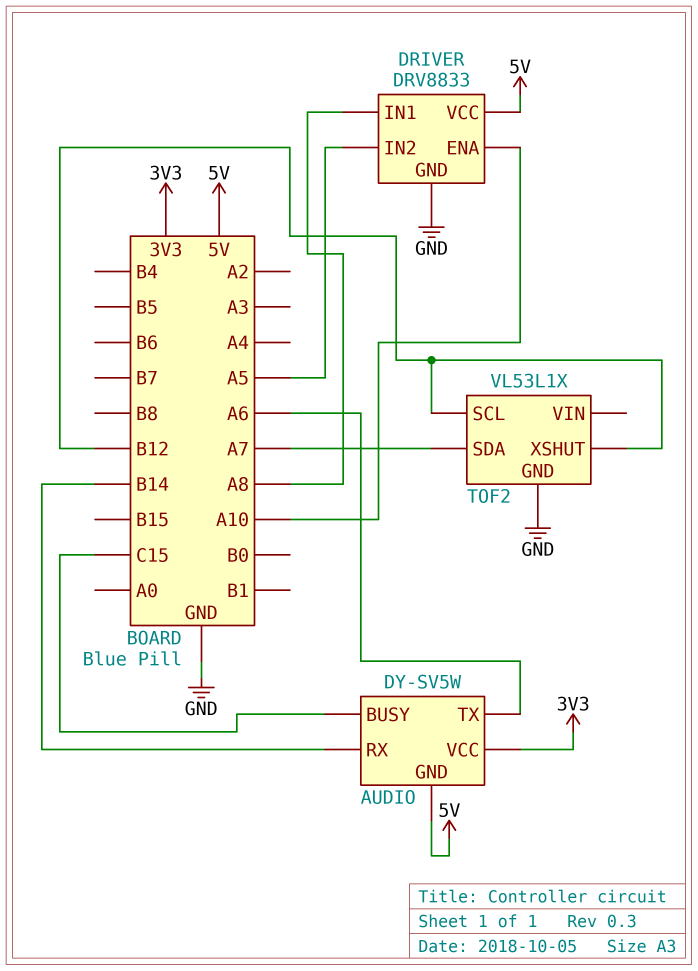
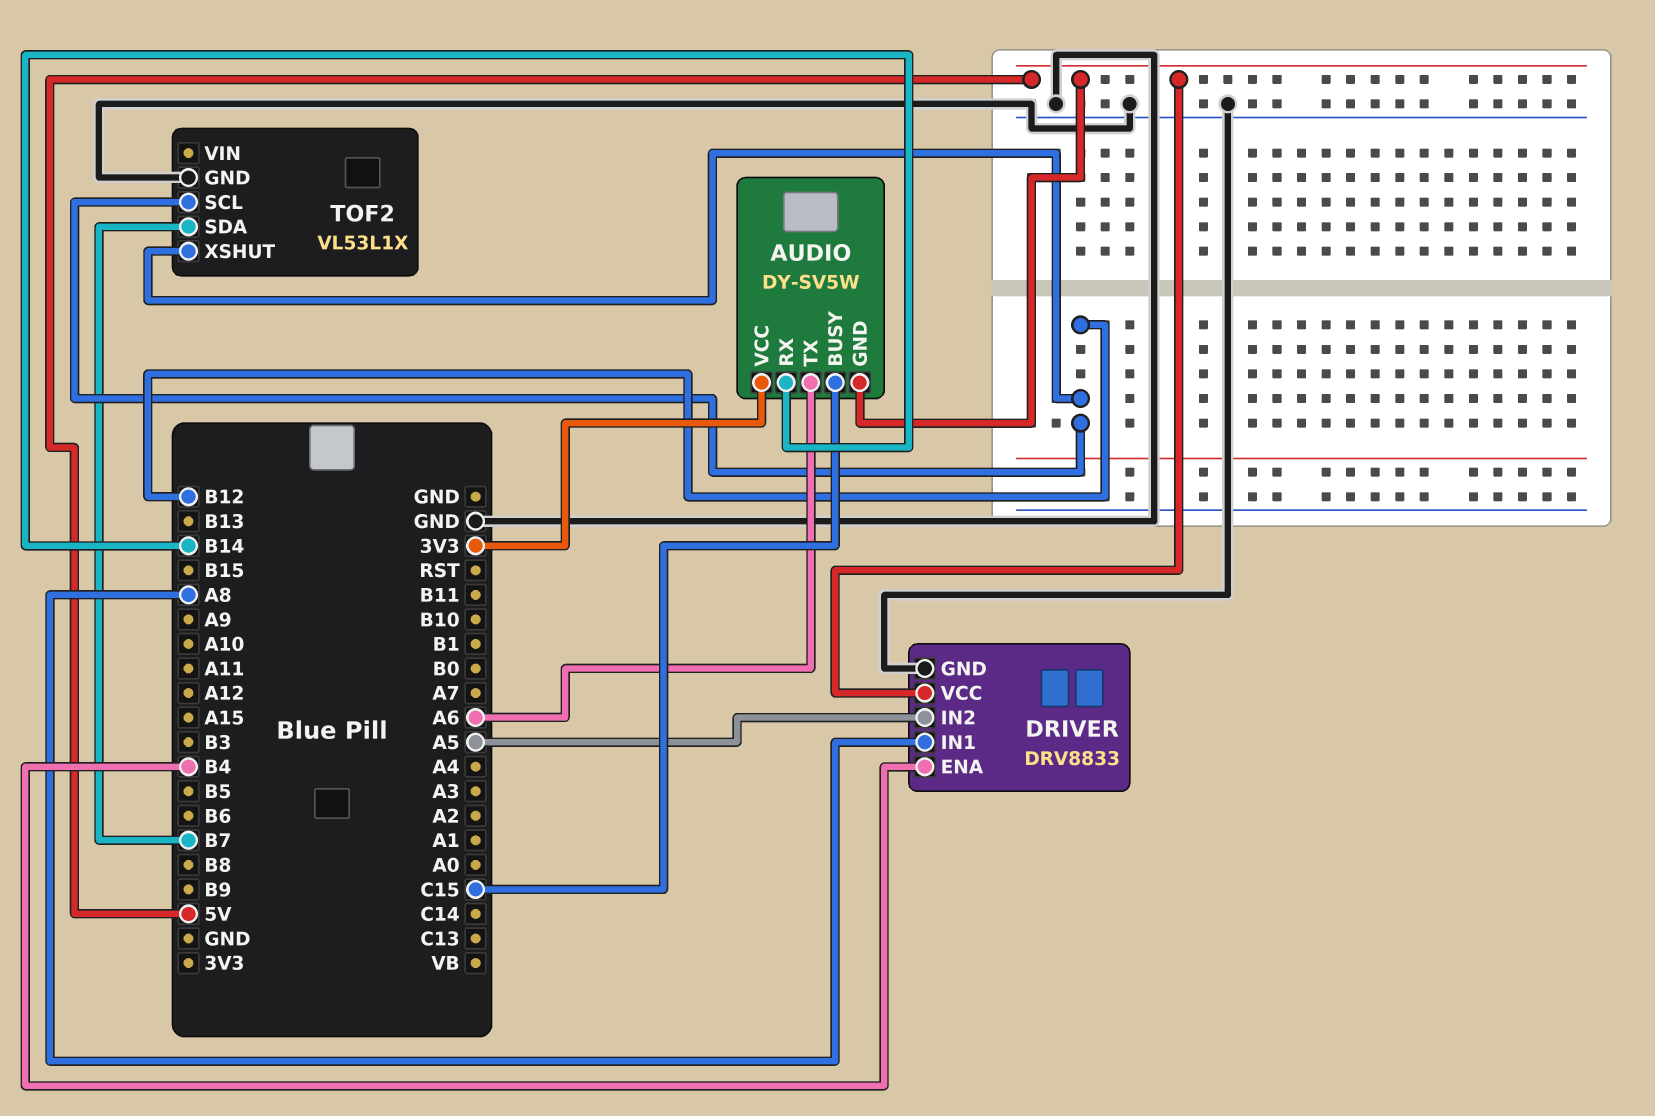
DRIVER pin ENA: A10 -> B4
TOF2 pin SDA: A7 -> B7

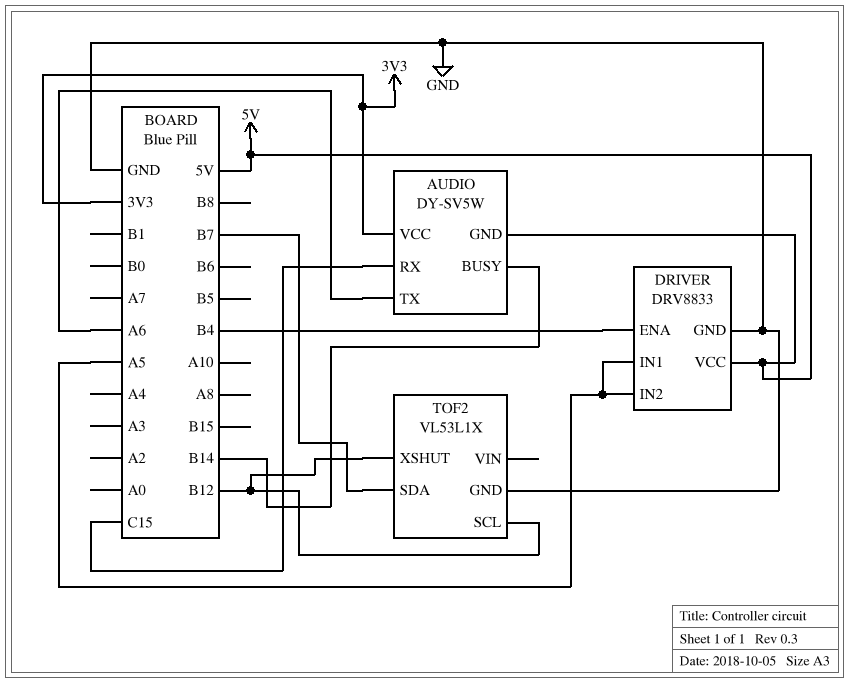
AUDIO pin BUSY: C15 -> B14
AUDIO pin RX: B14 -> C15
DRIVER pin IN1: A8 -> A5

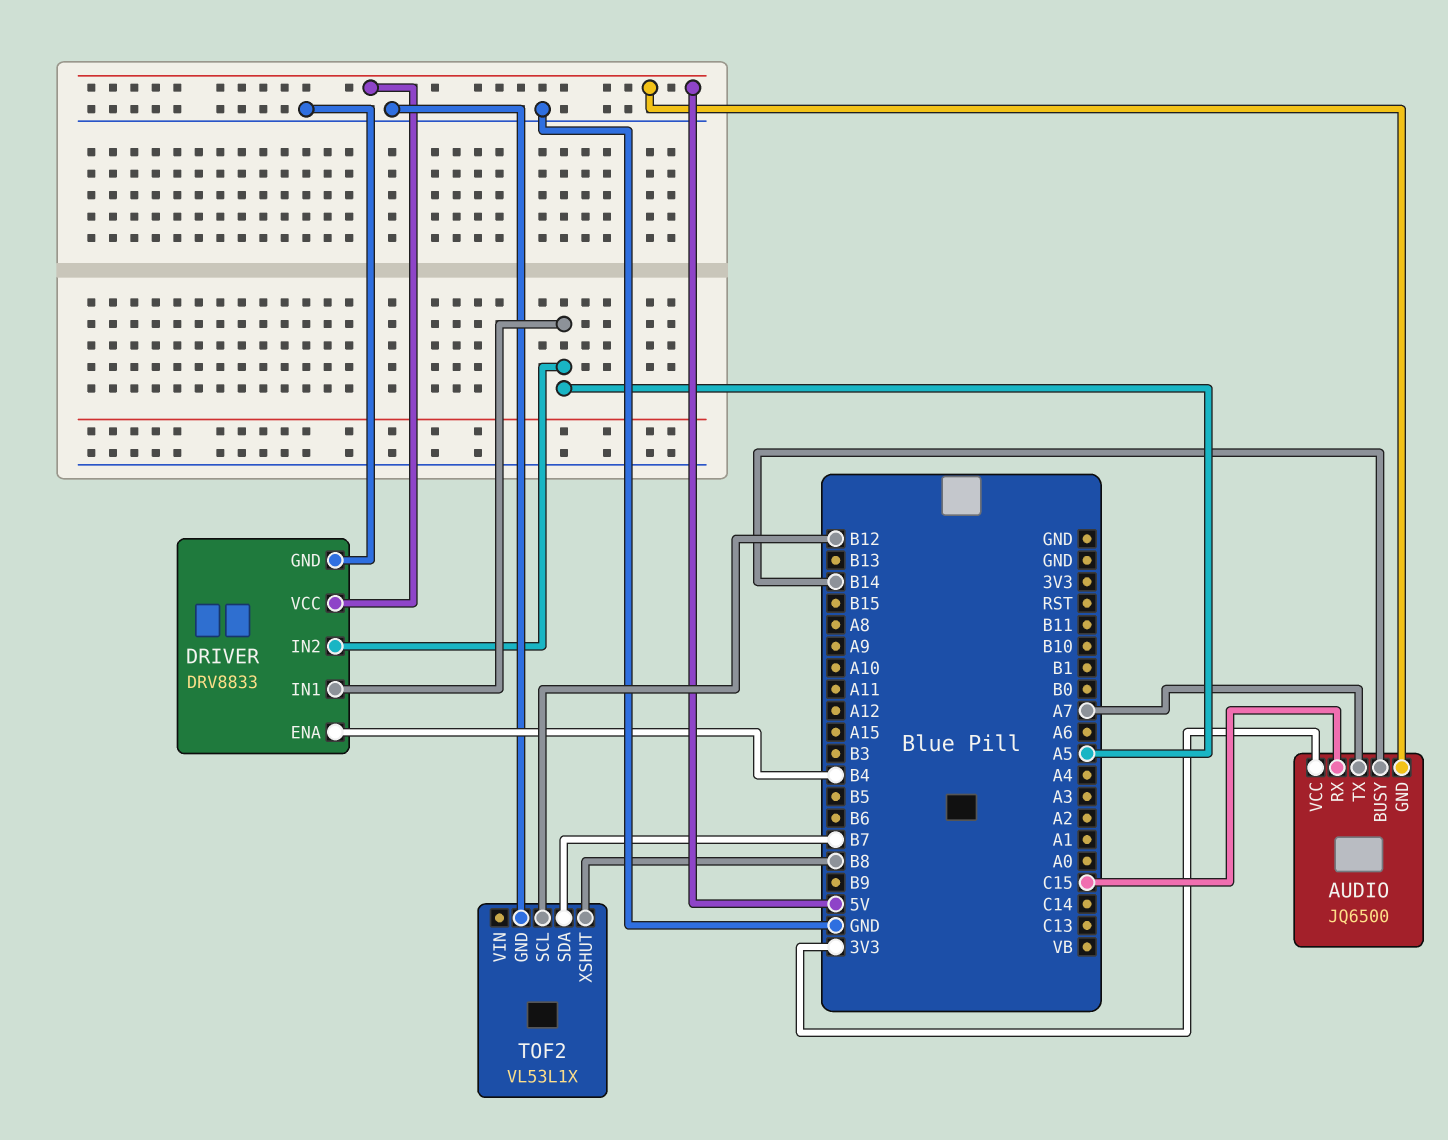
AUDIO: DY-SV5W -> JQ6500
AUDIO pin TX: A6 -> A7
TOF2 pin XSHUT: B12 -> B8

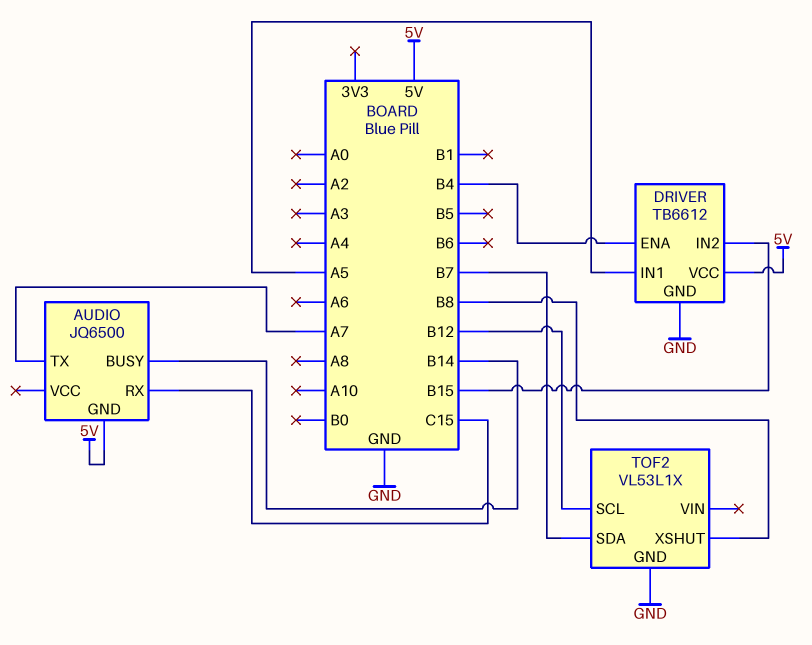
AUDIO pin VCC: 3V3 -> none
DRIVER: DRV8833 -> TB6612
DRIVER pin IN2: A5 -> B15

